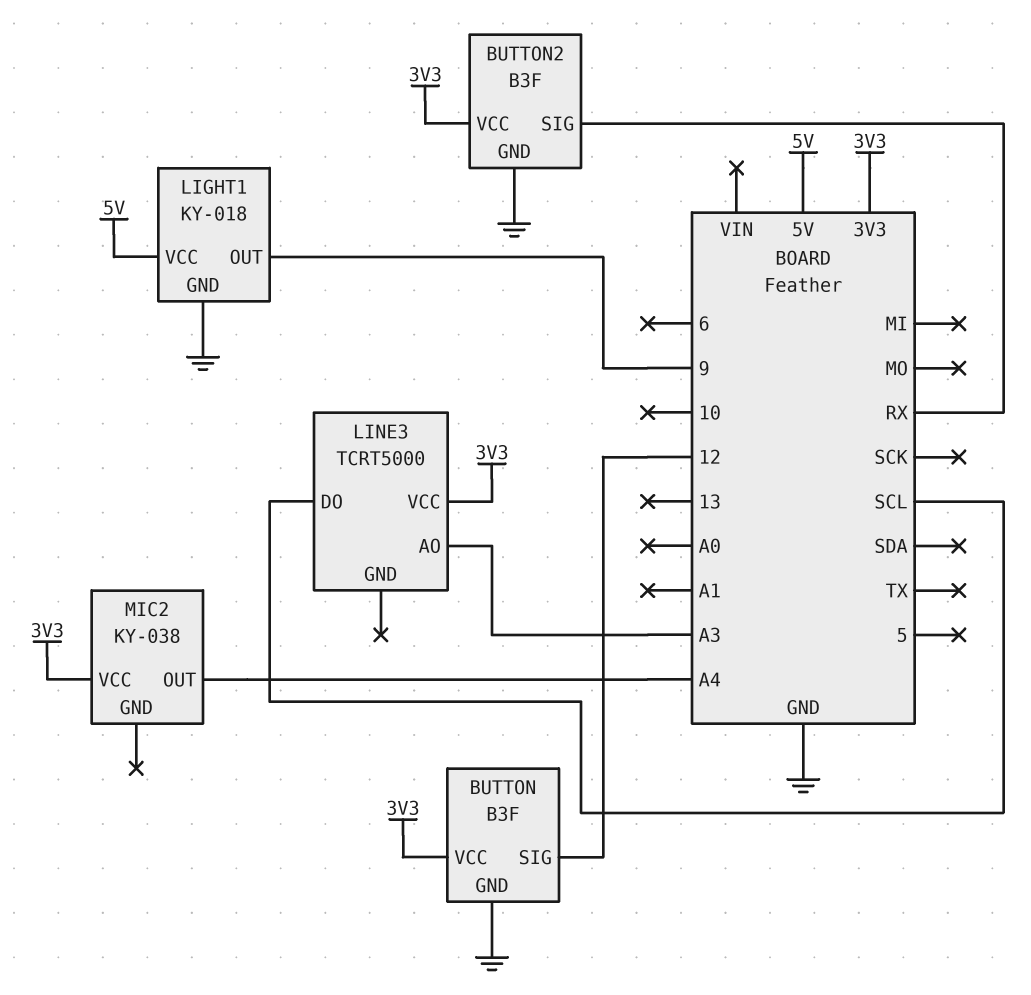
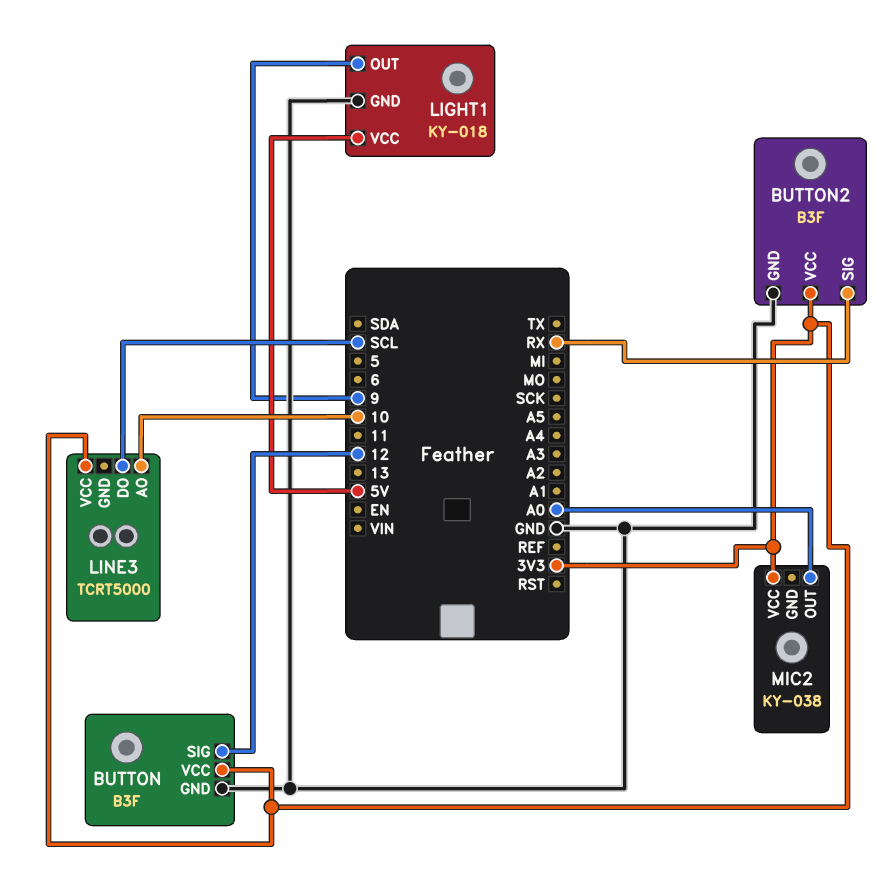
LINE3 pin AO: A3 -> 10
MIC2 pin OUT: A4 -> A0

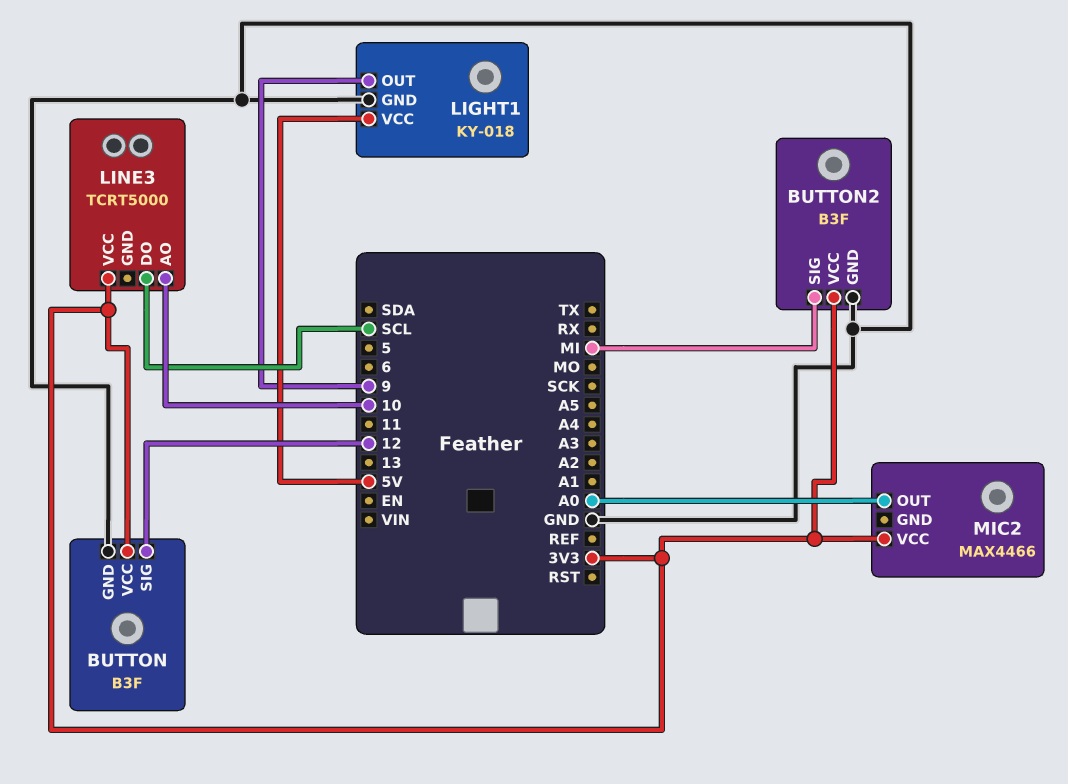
BUTTON2 pin SIG: RX -> MI
MIC2: KY-038 -> MAX4466

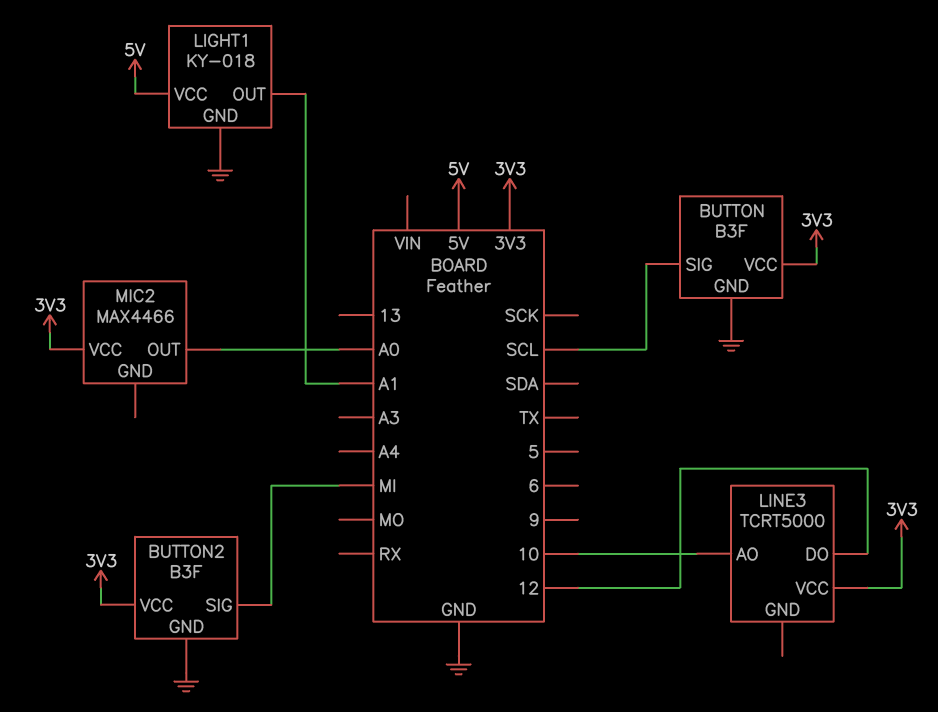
BUTTON pin SIG: 12 -> SCL
LIGHT1 pin OUT: 9 -> A1
LINE3 pin DO: SCL -> 12

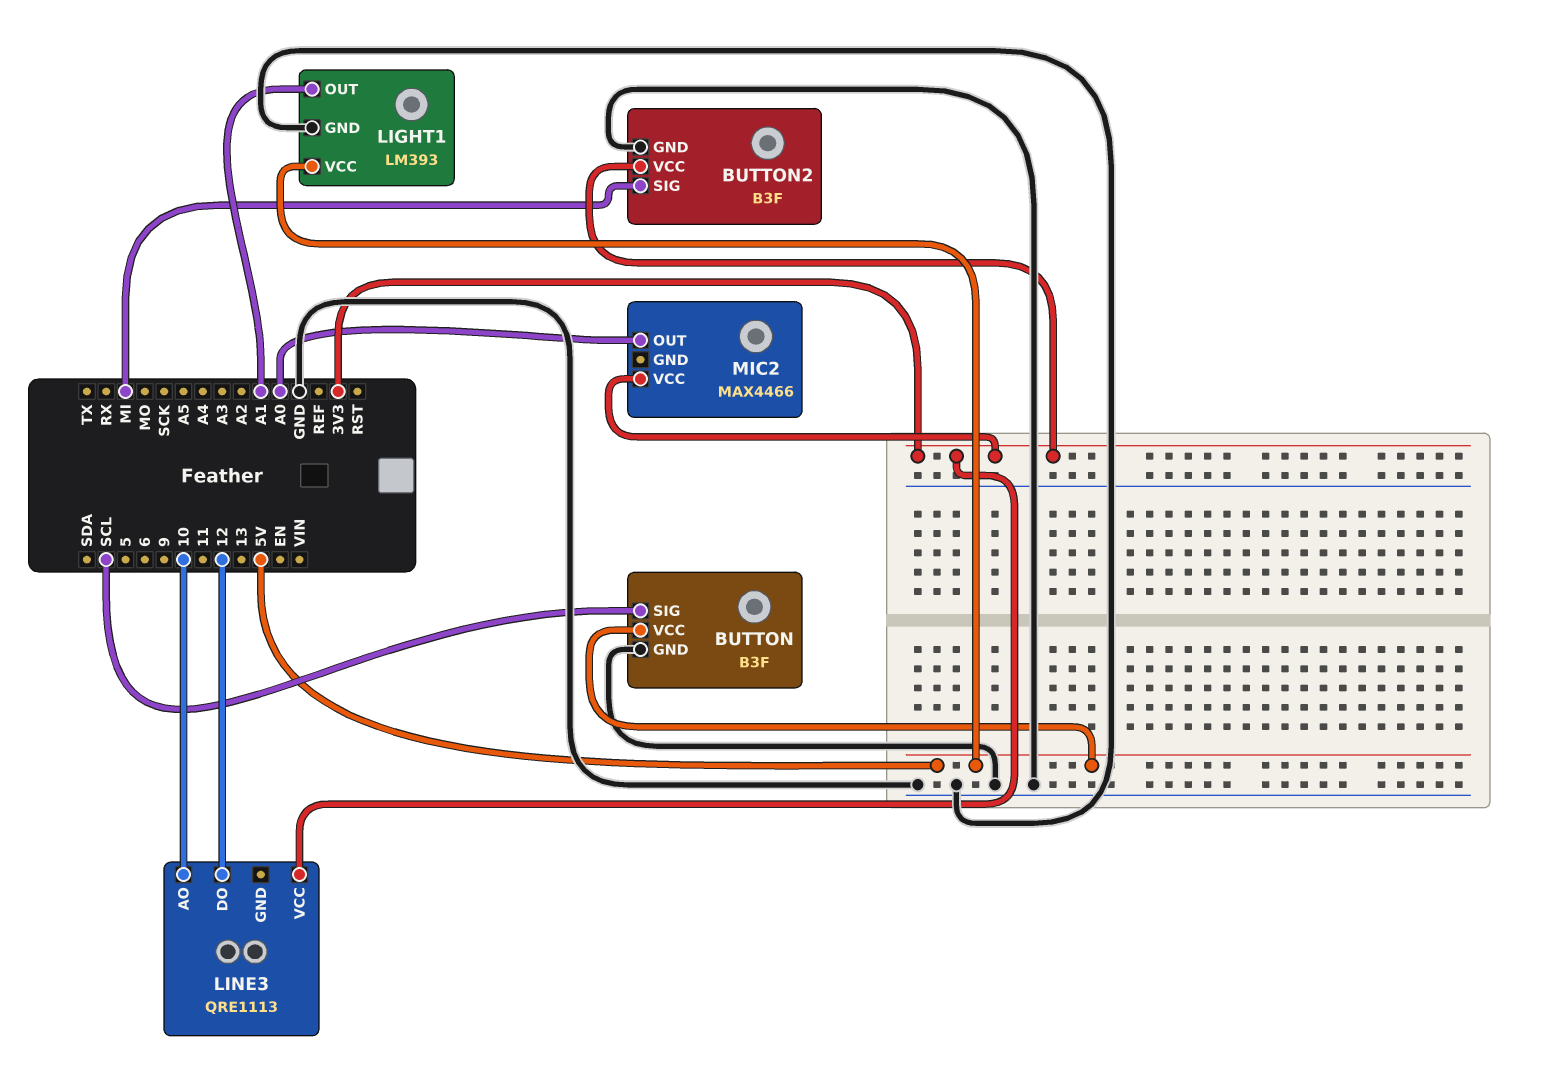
BUTTON pin VCC: 3V3 -> 5V
LIGHT1: KY-018 -> LM393
LINE3: TCRT5000 -> QRE1113

